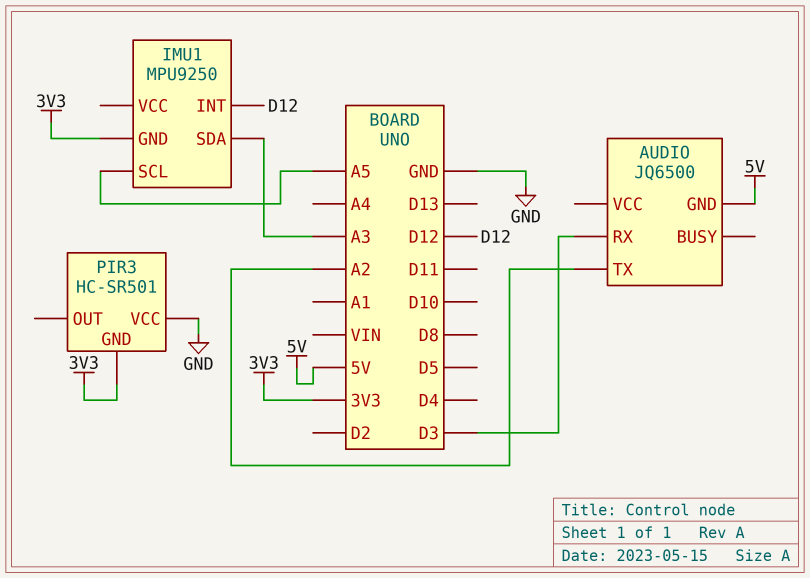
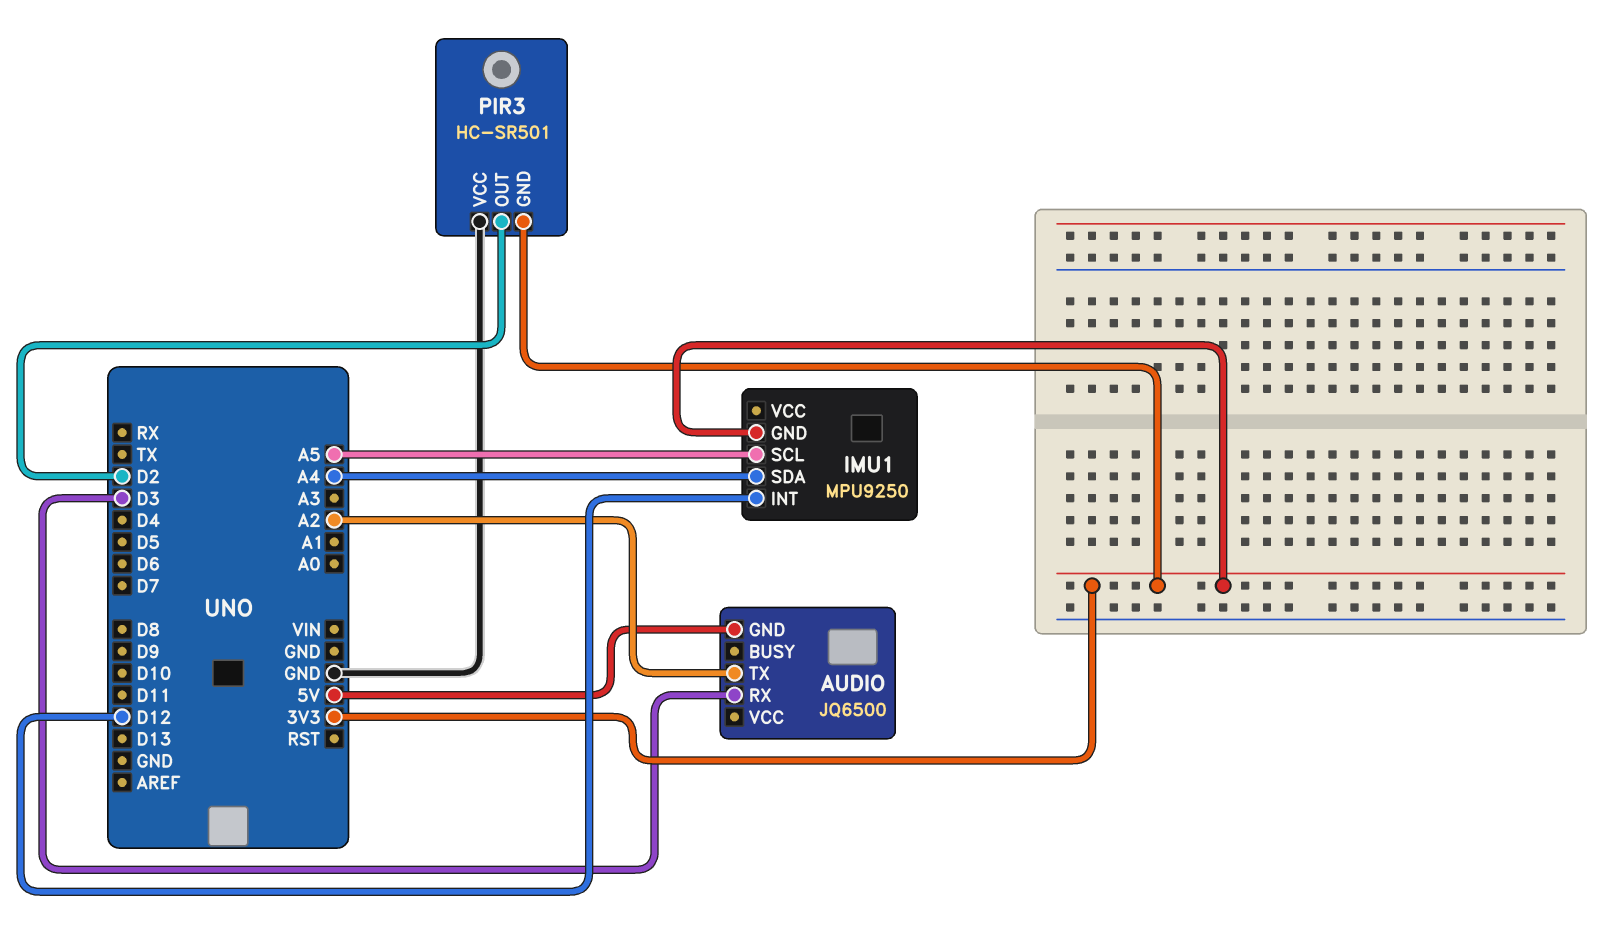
IMU1 pin SDA: A3 -> A4
PIR3 pin OUT: none -> D2

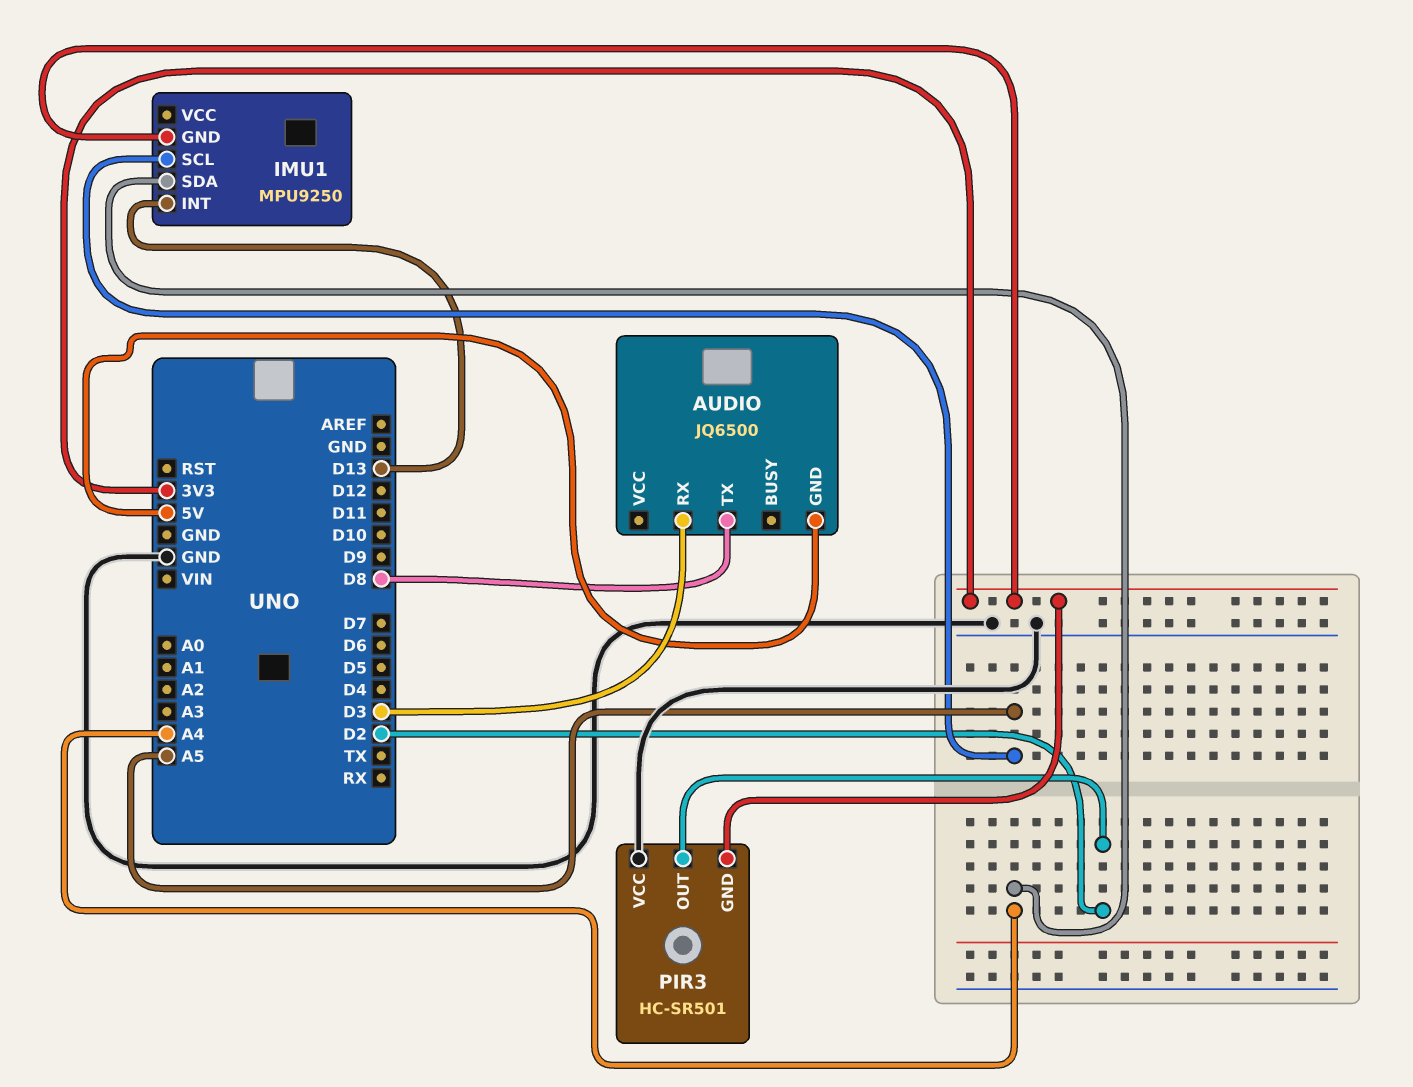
AUDIO pin TX: A2 -> D8
IMU1 pin INT: D12 -> D13

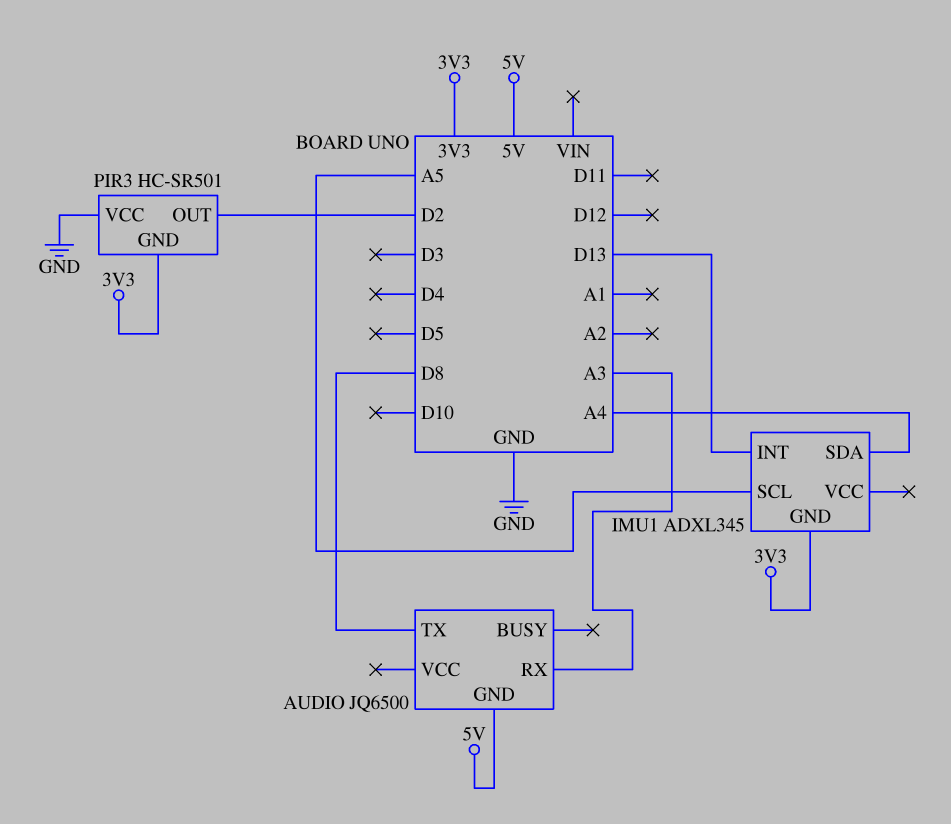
AUDIO pin RX: D3 -> A3
IMU1: MPU9250 -> ADXL345

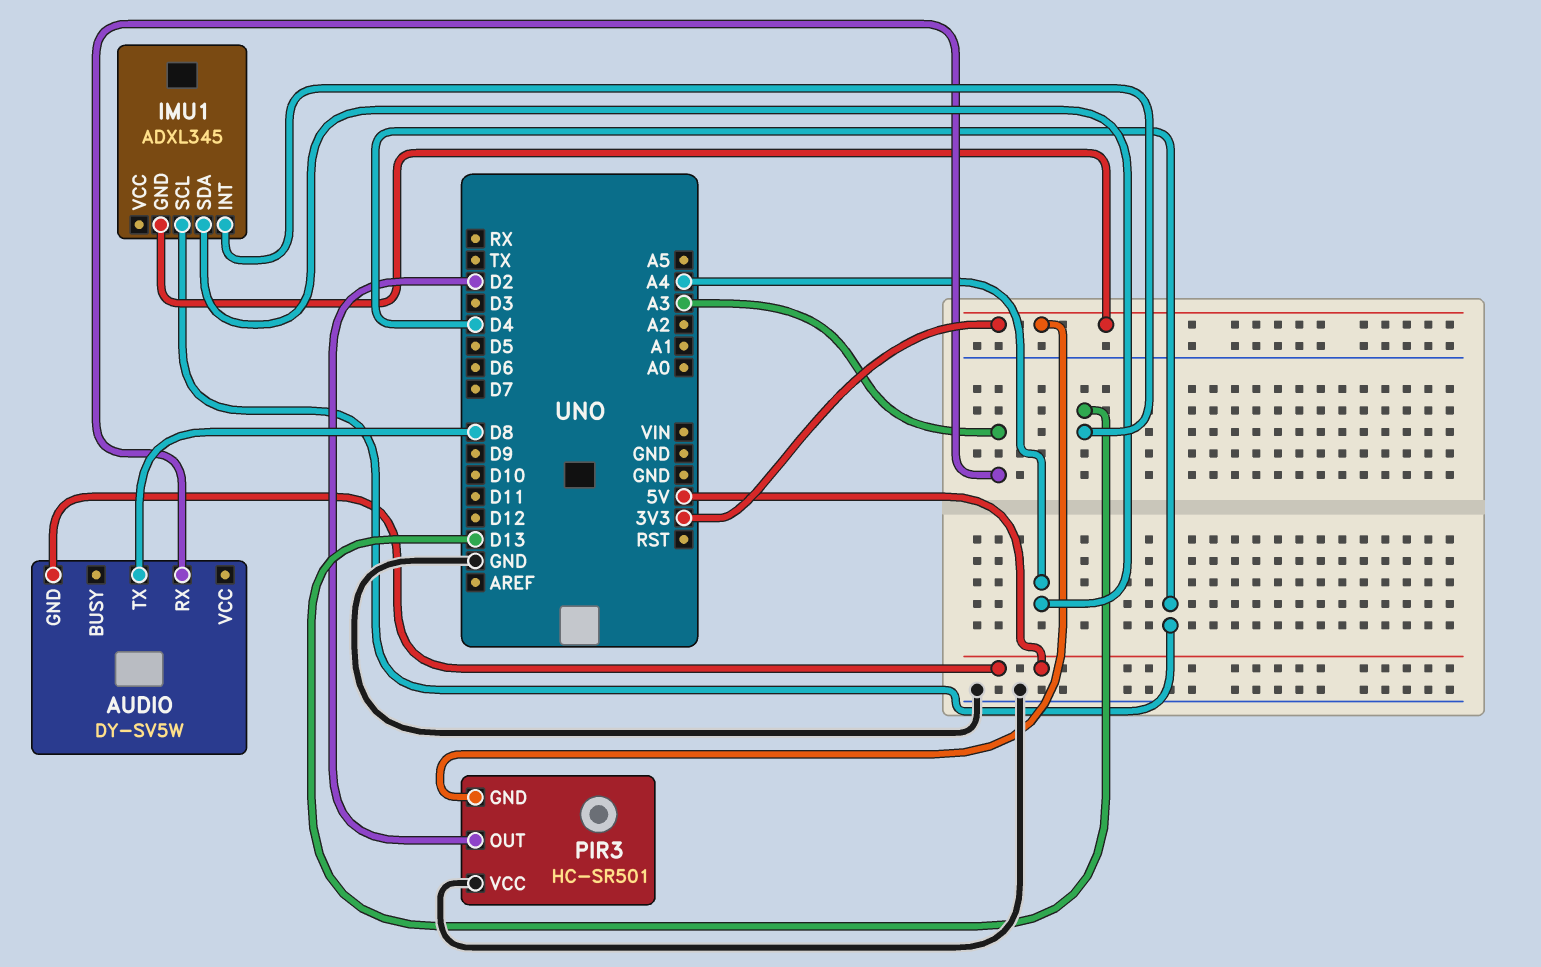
AUDIO: JQ6500 -> DY-SV5W
IMU1 pin SCL: A5 -> D4

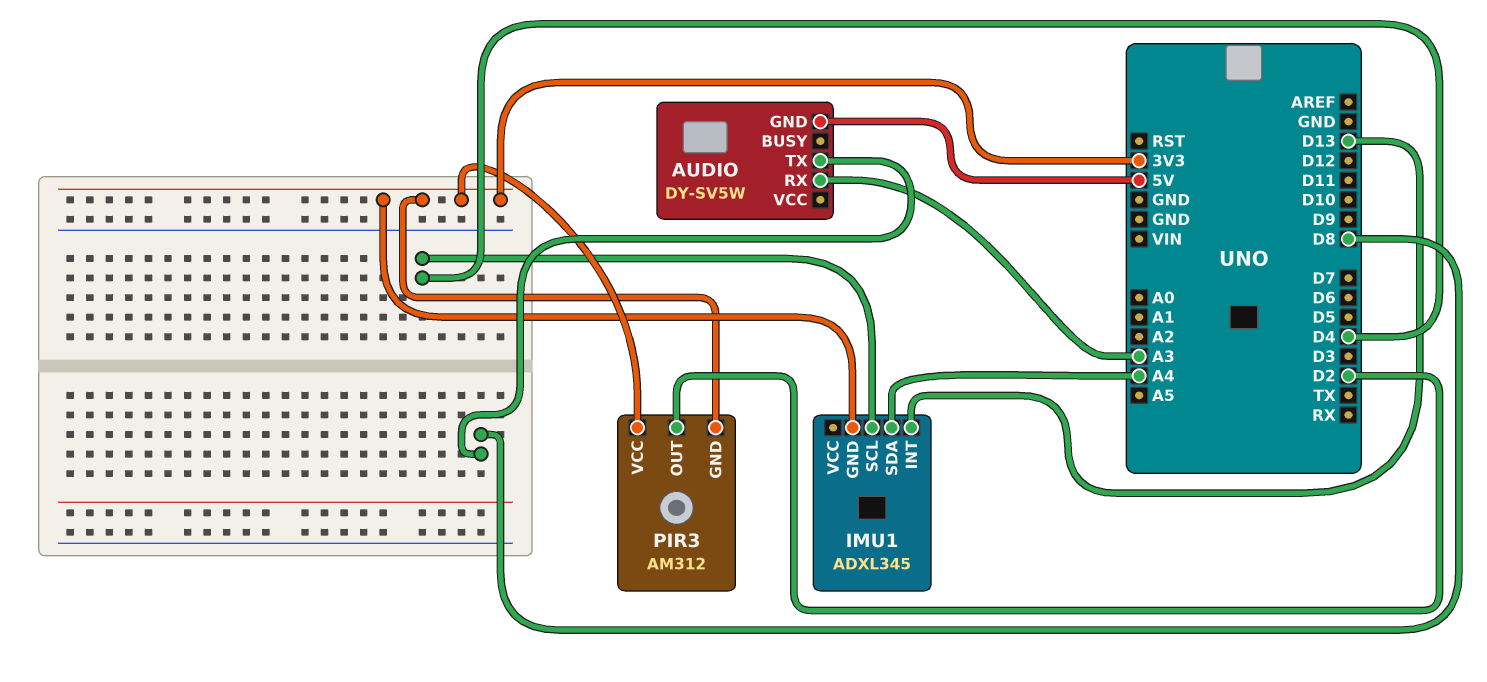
PIR3: HC-SR501 -> AM312
PIR3 pin VCC: GND -> 3V3

